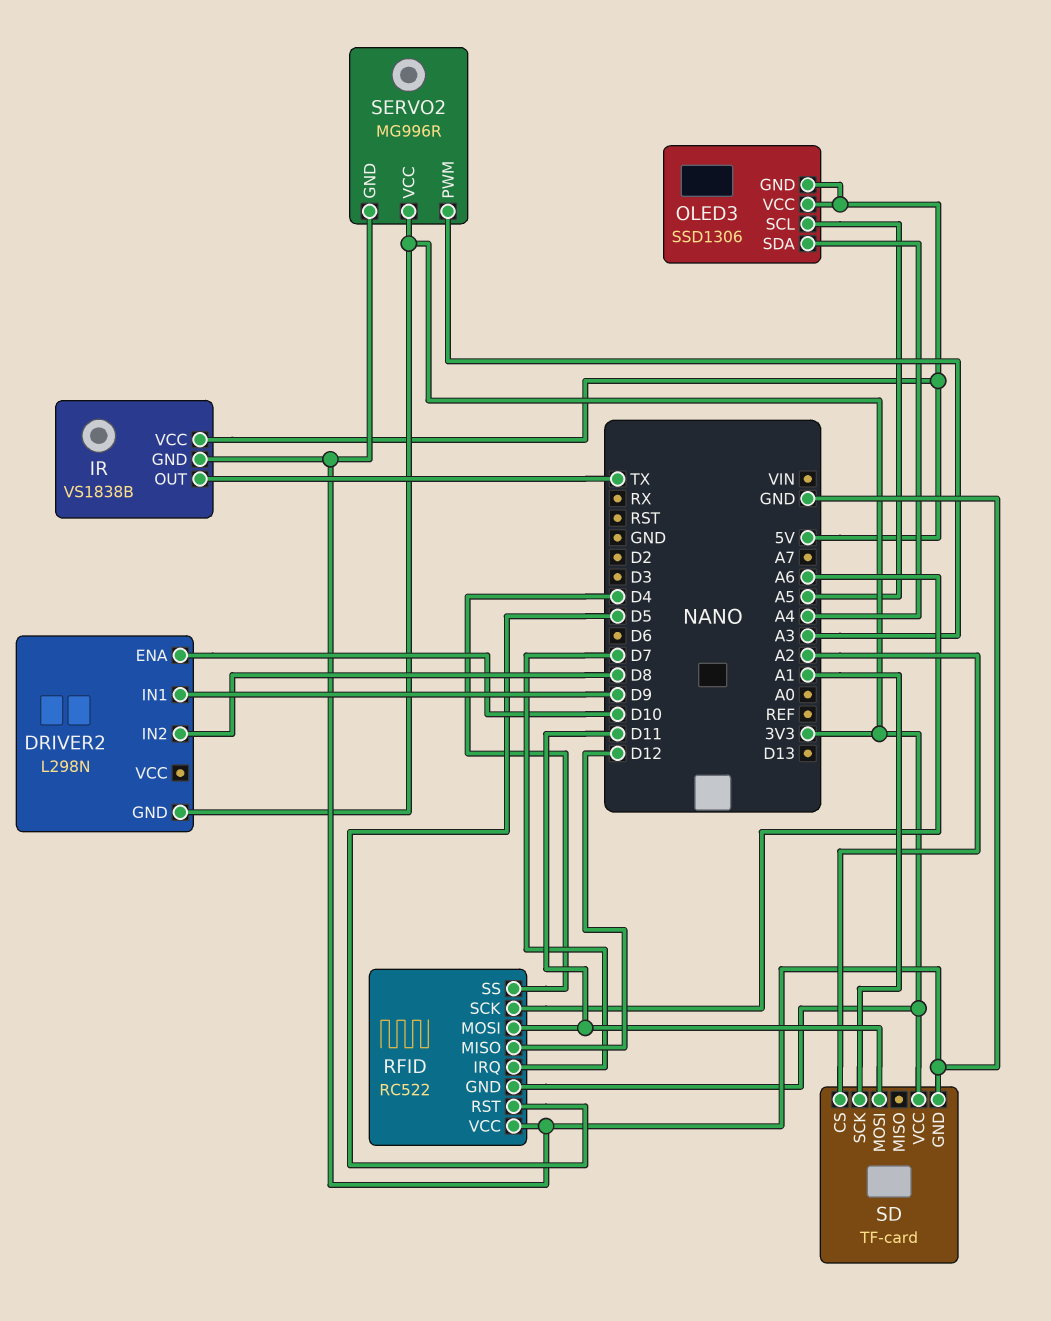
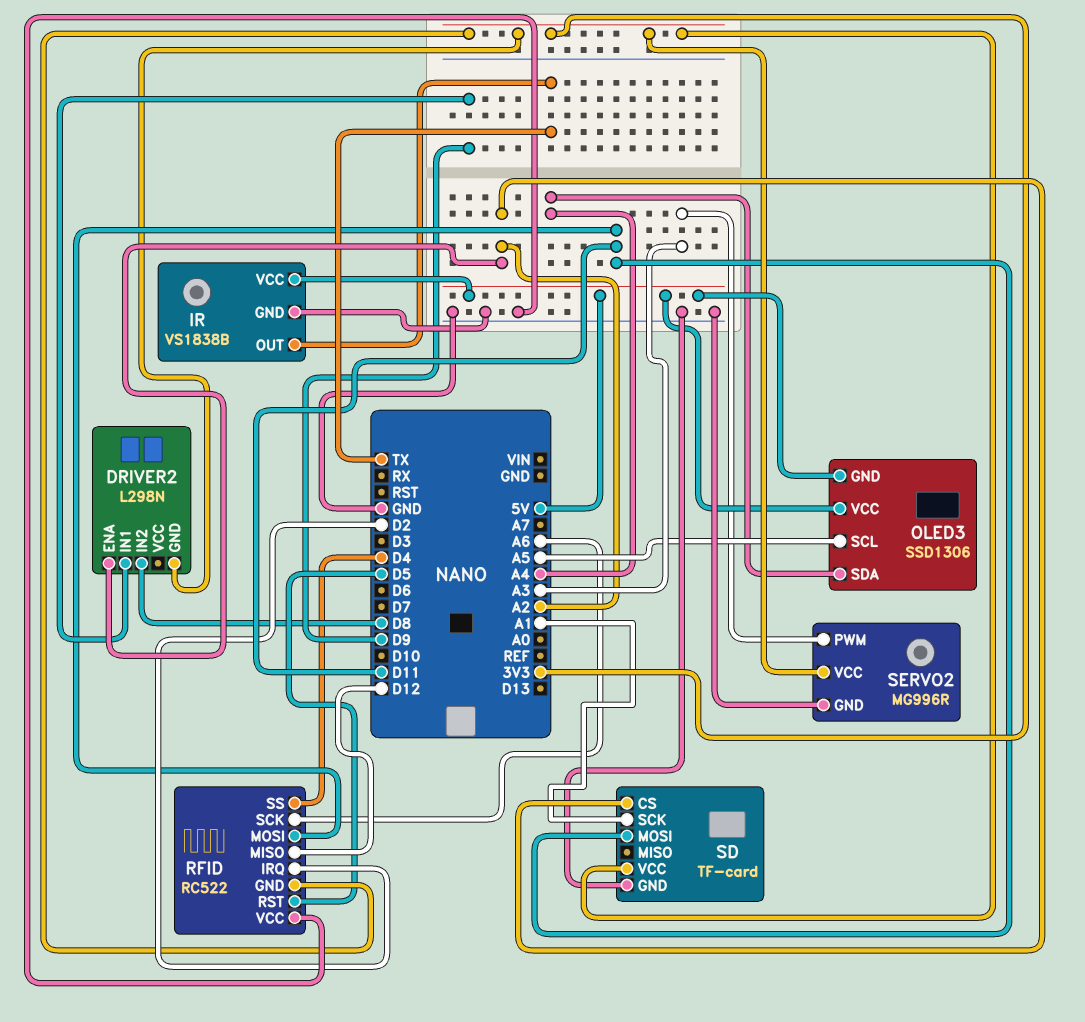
DRIVER2 pin ENA: D10 -> A2
RFID pin IRQ: D7 -> D2

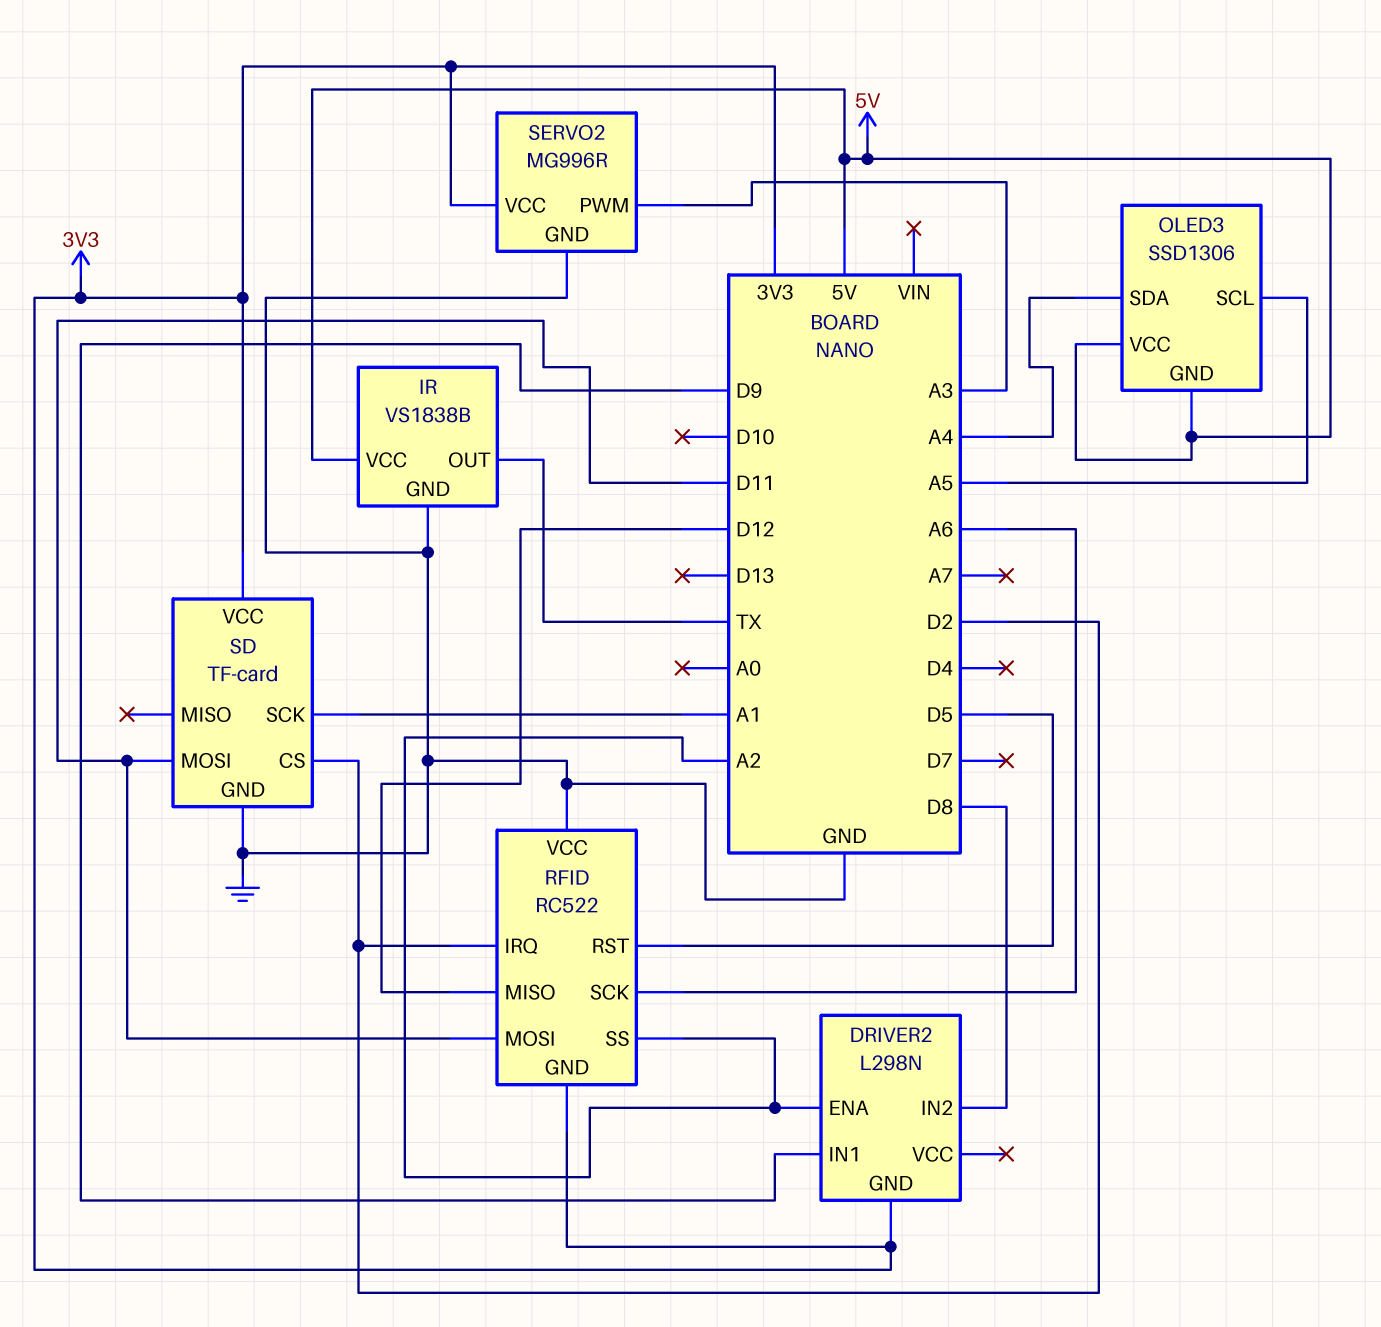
RFID pin SS: D4 -> A2
SD pin CS: A2 -> D2

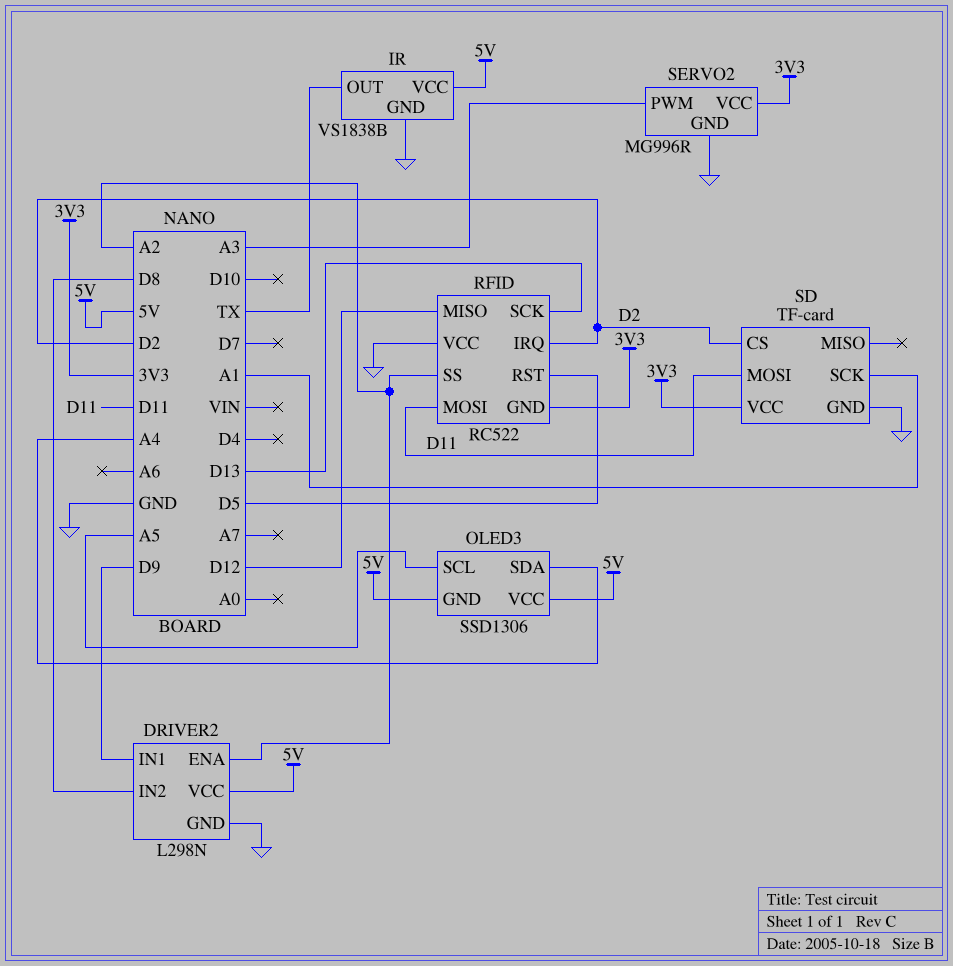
DRIVER2 pin GND: 3V3 -> GND
DRIVER2 pin VCC: none -> 5V
RFID pin SCK: A6 -> D13

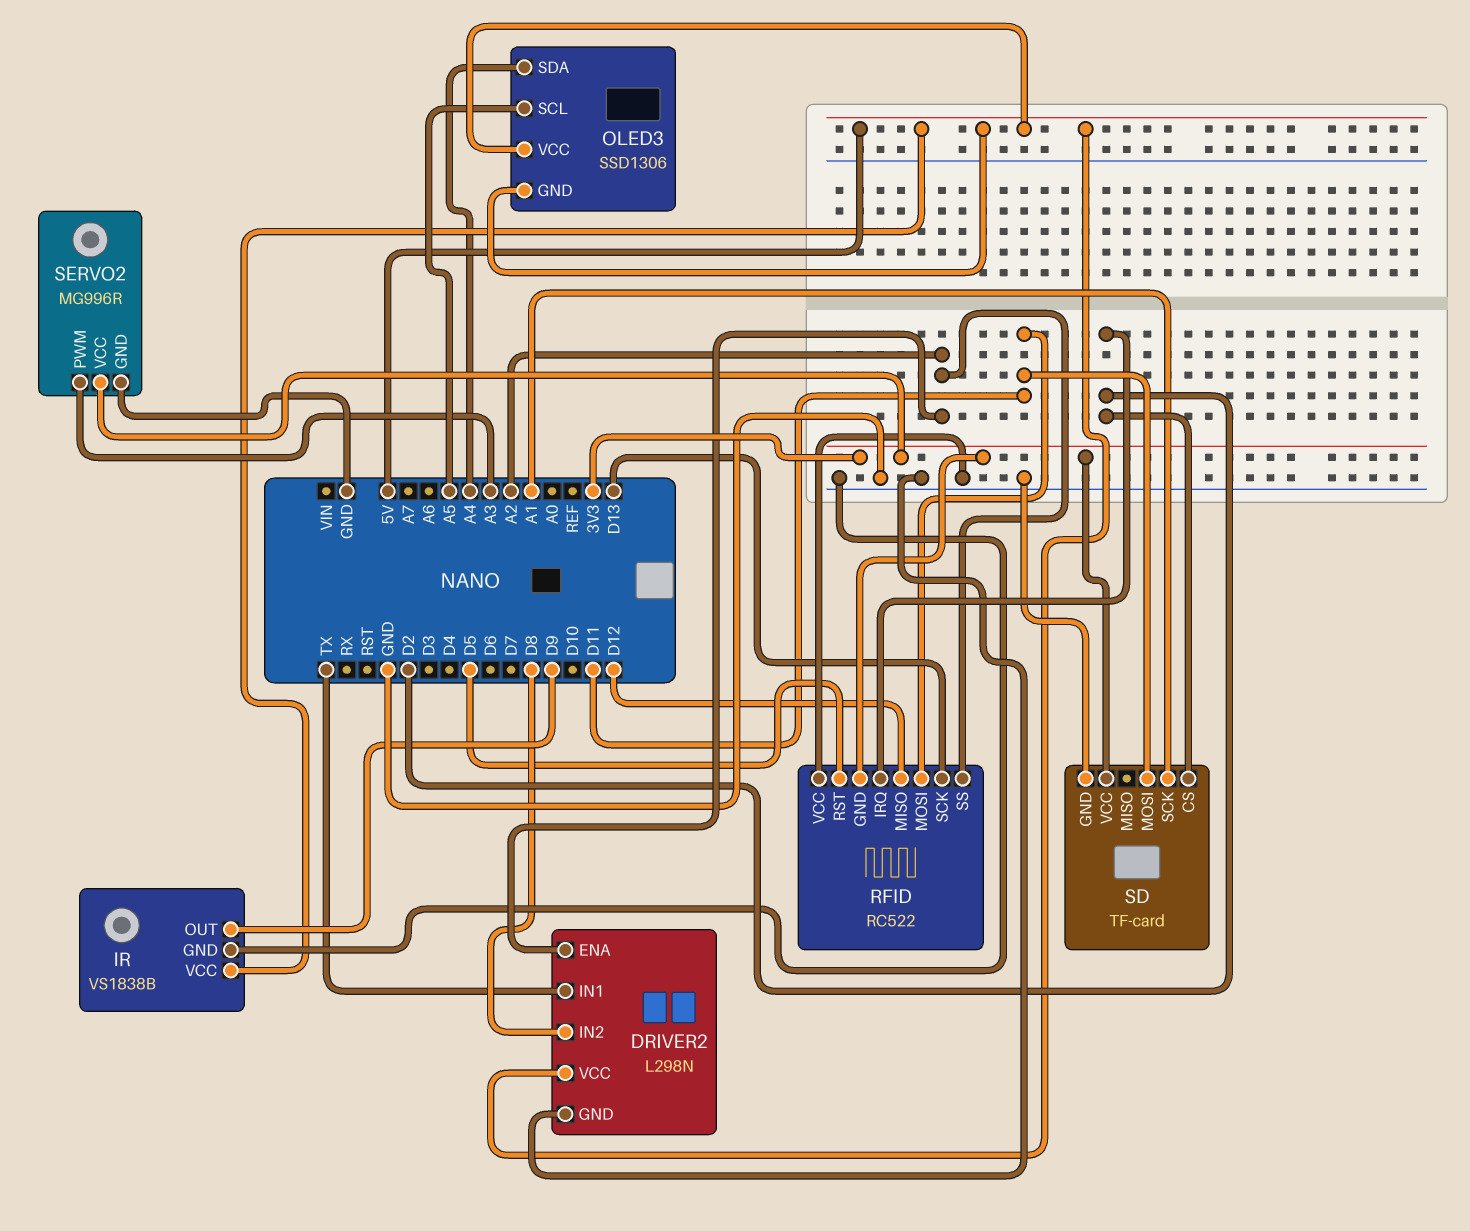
DRIVER2 pin IN1: D9 -> TX
IR pin OUT: TX -> D9

